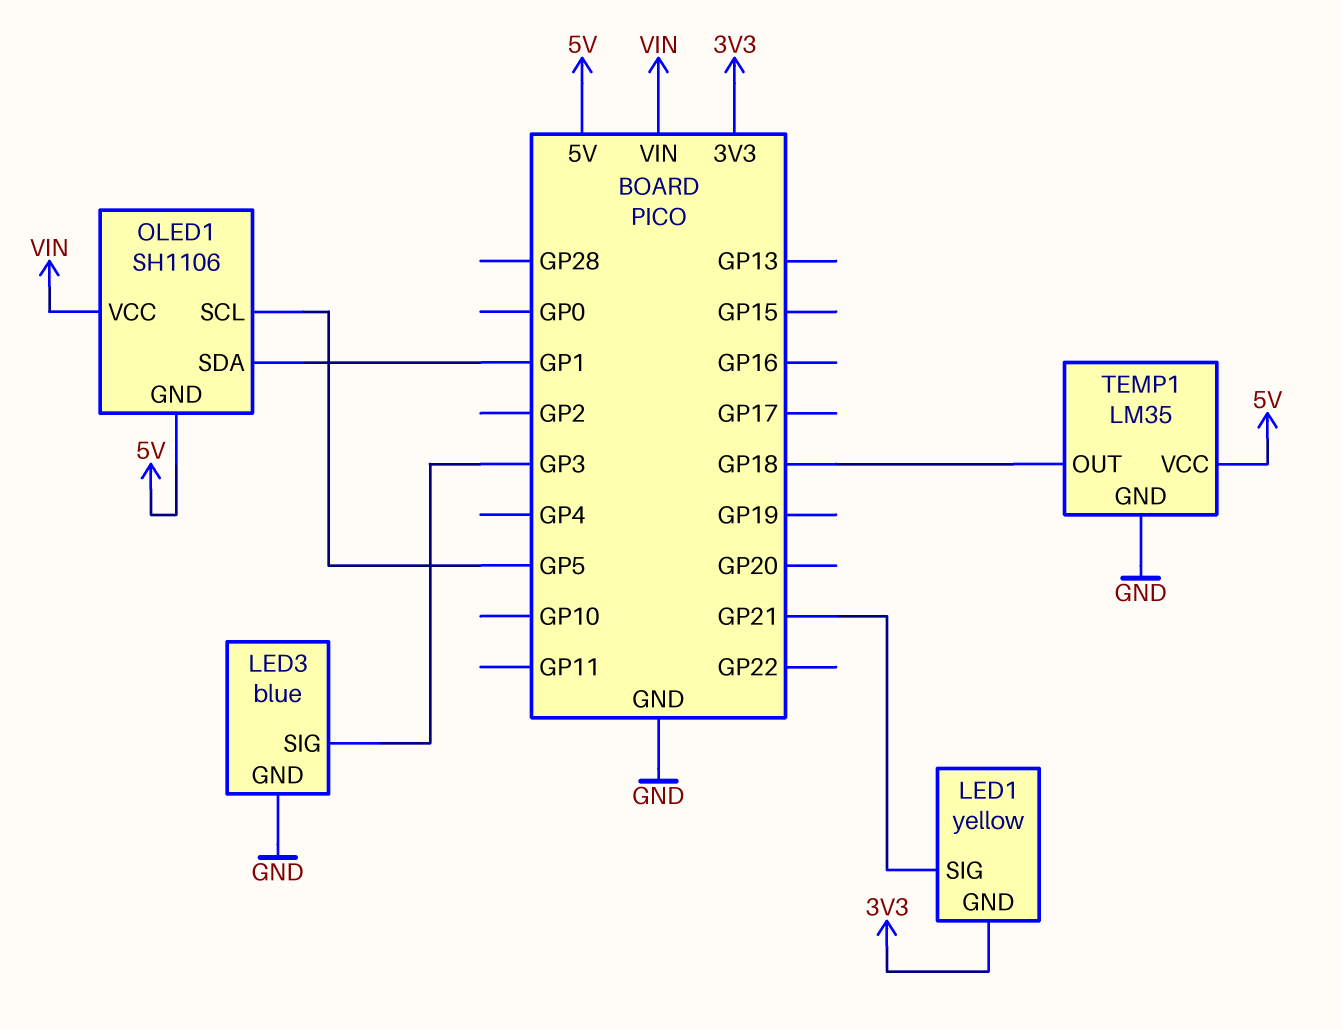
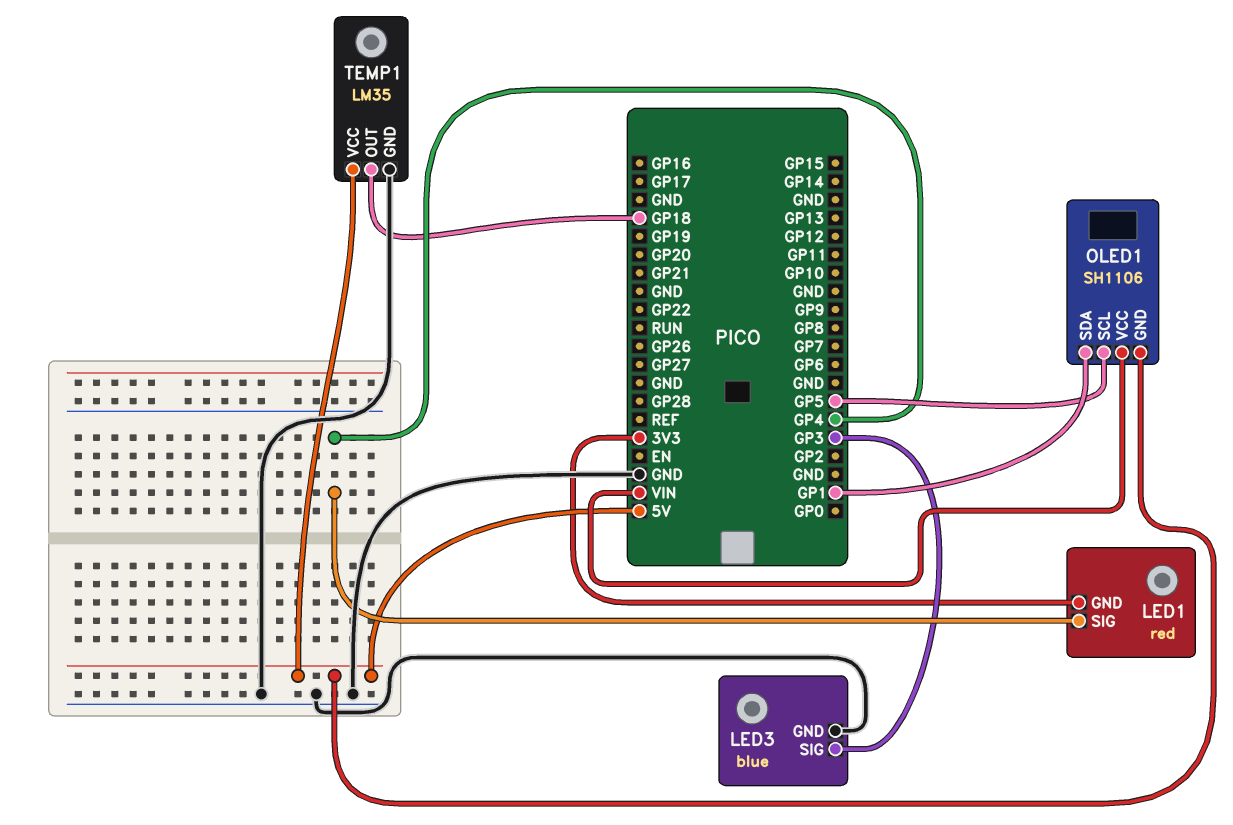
LED1: yellow -> red
LED1 pin SIG: GP21 -> GP4

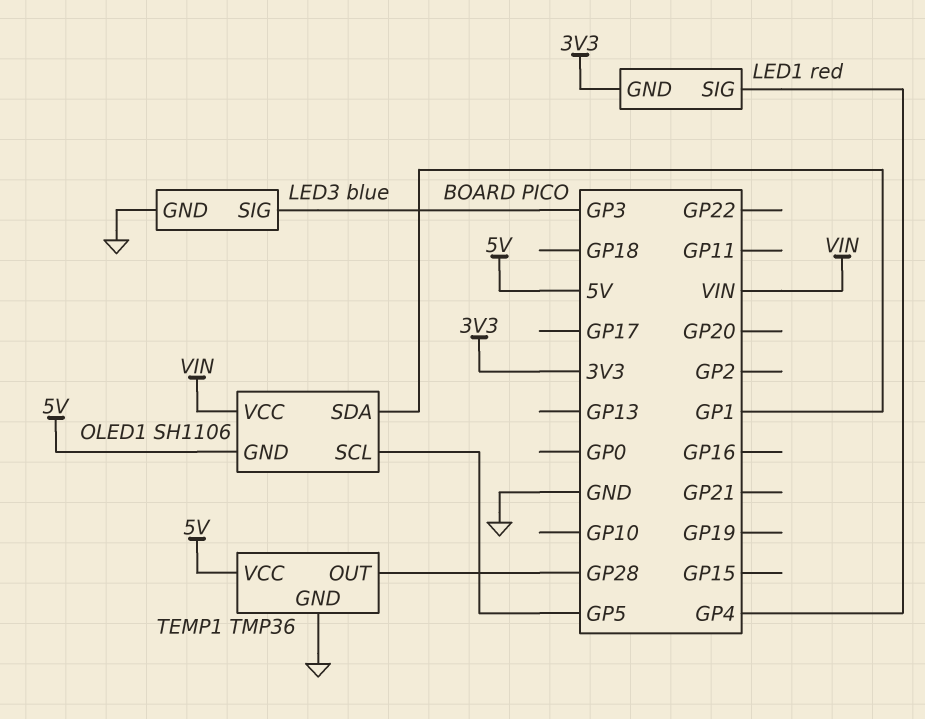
TEMP1: LM35 -> TMP36
TEMP1 pin OUT: GP18 -> GP28

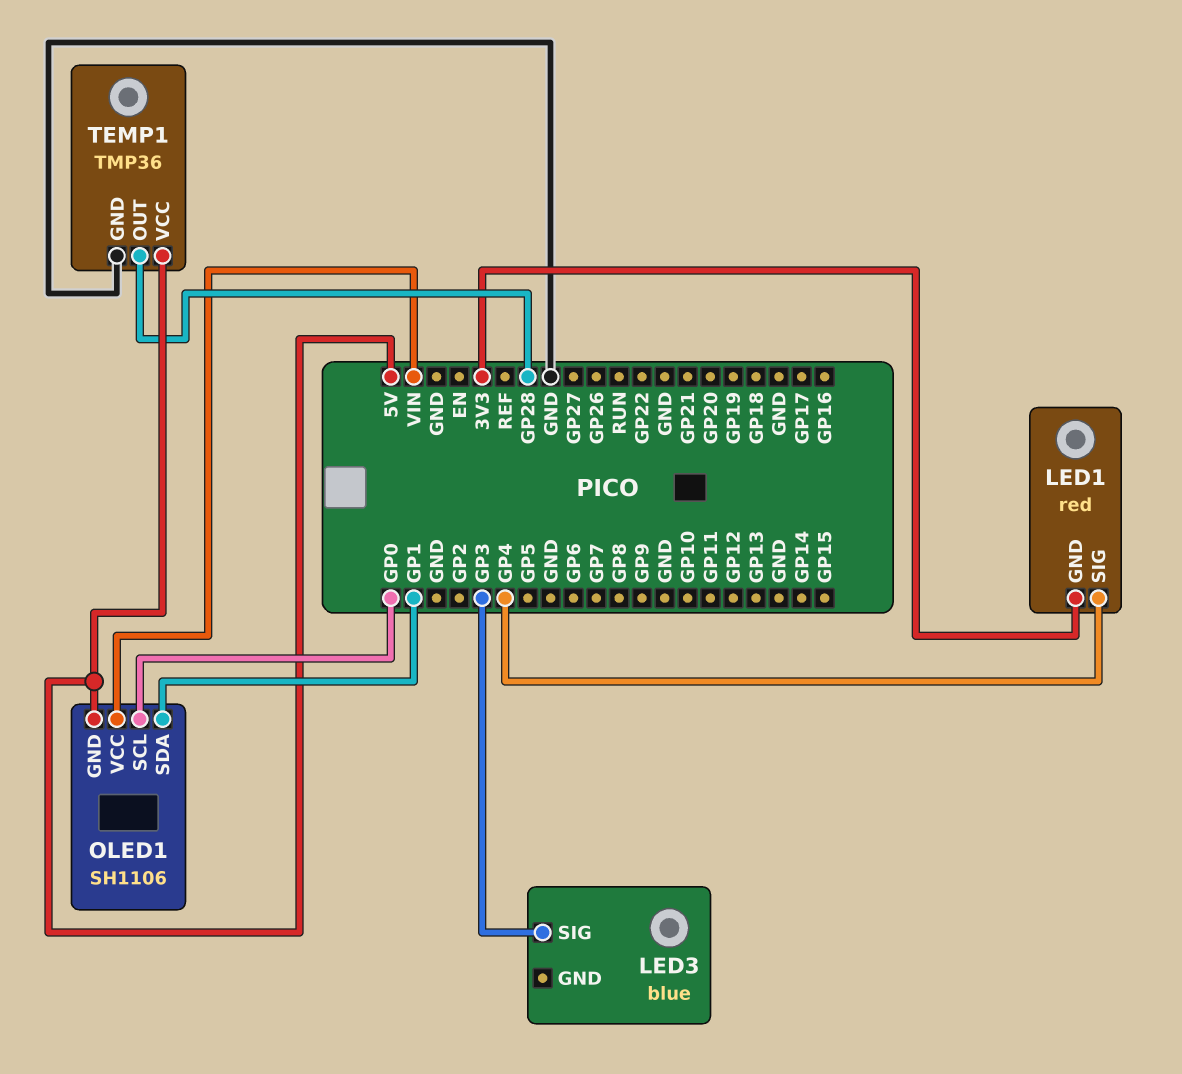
LED3 pin GND: GND -> none
OLED1 pin SCL: GP5 -> GP0

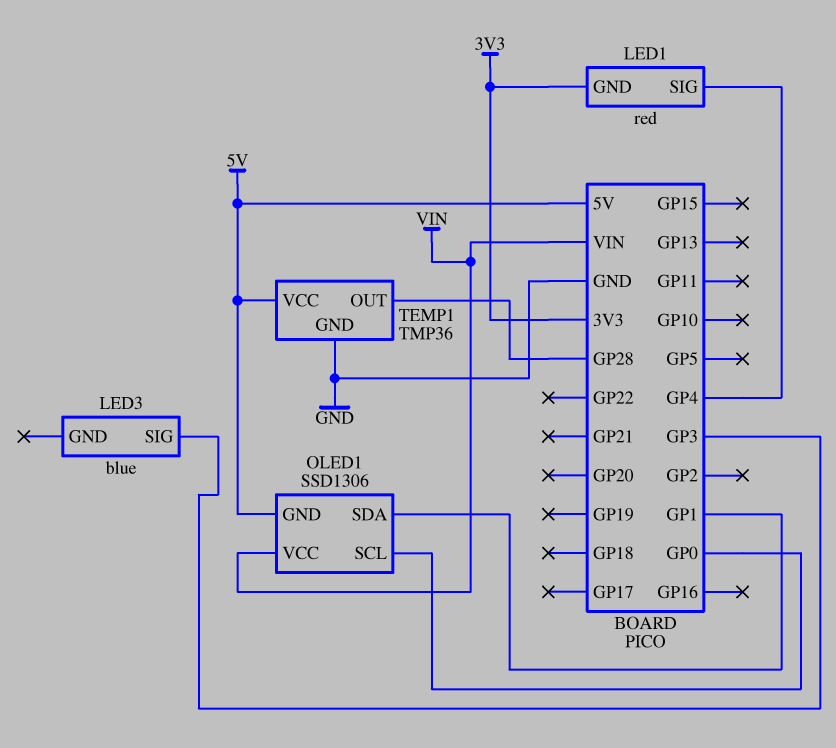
OLED1: SH1106 -> SSD1306

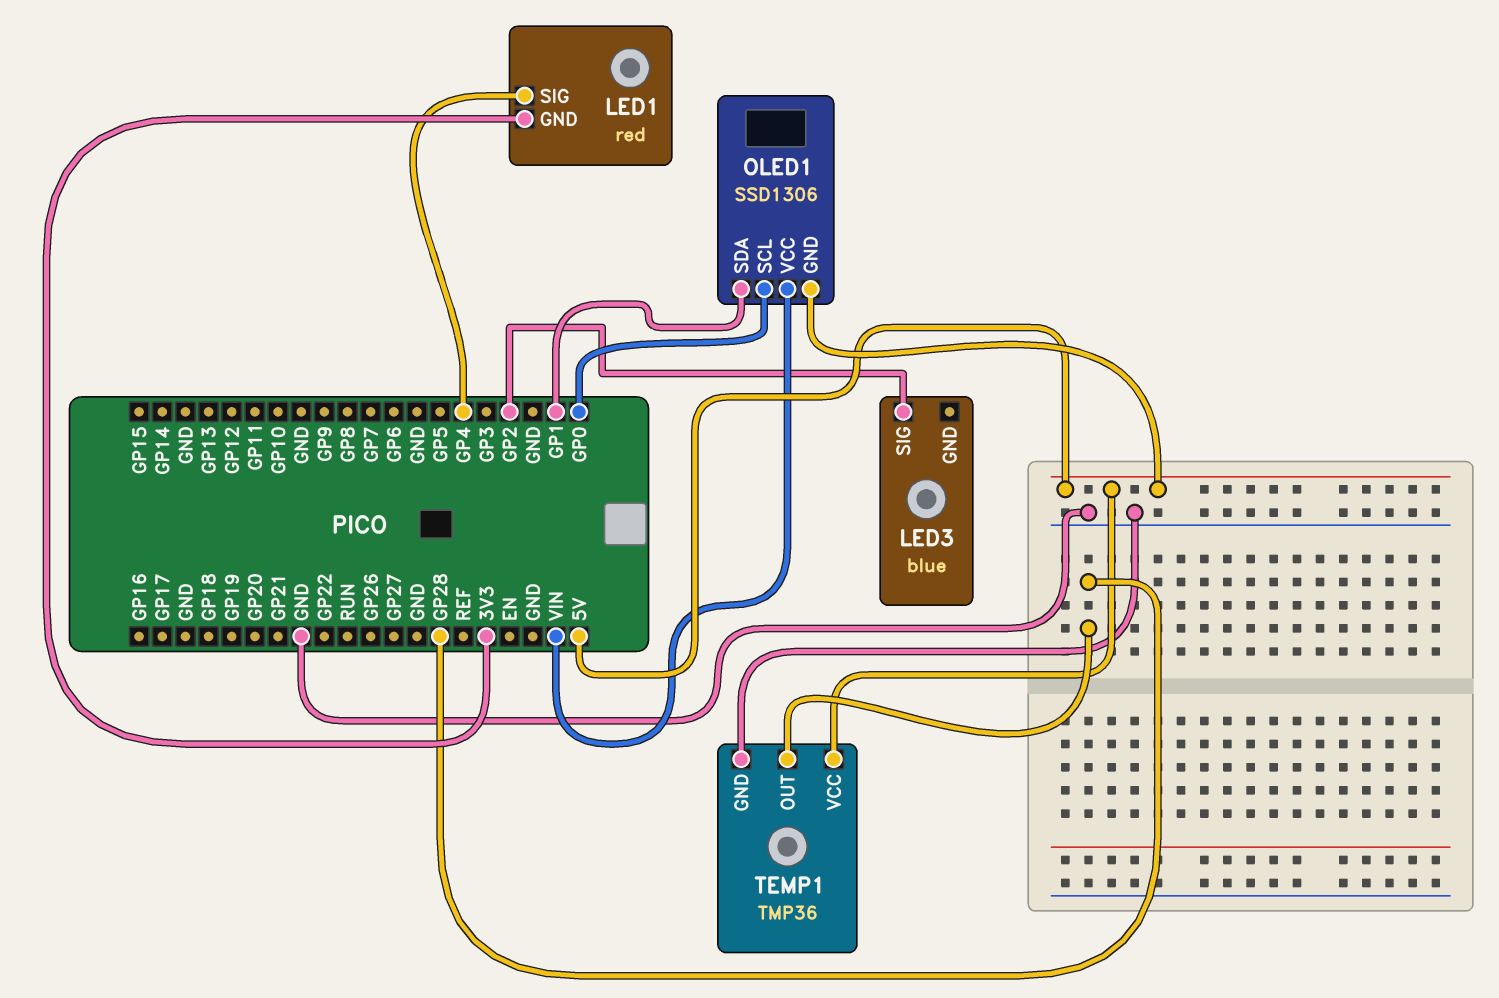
LED3 pin SIG: GP3 -> GP2

